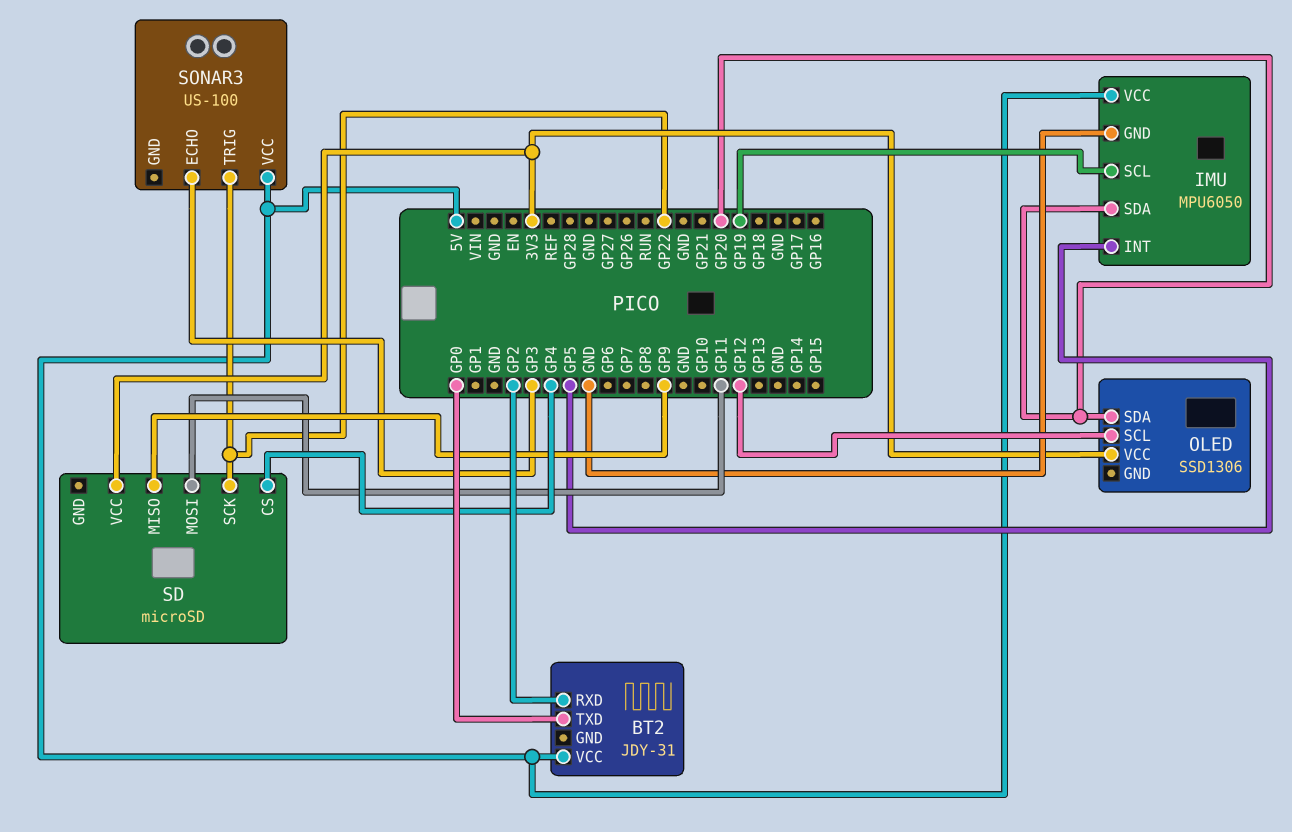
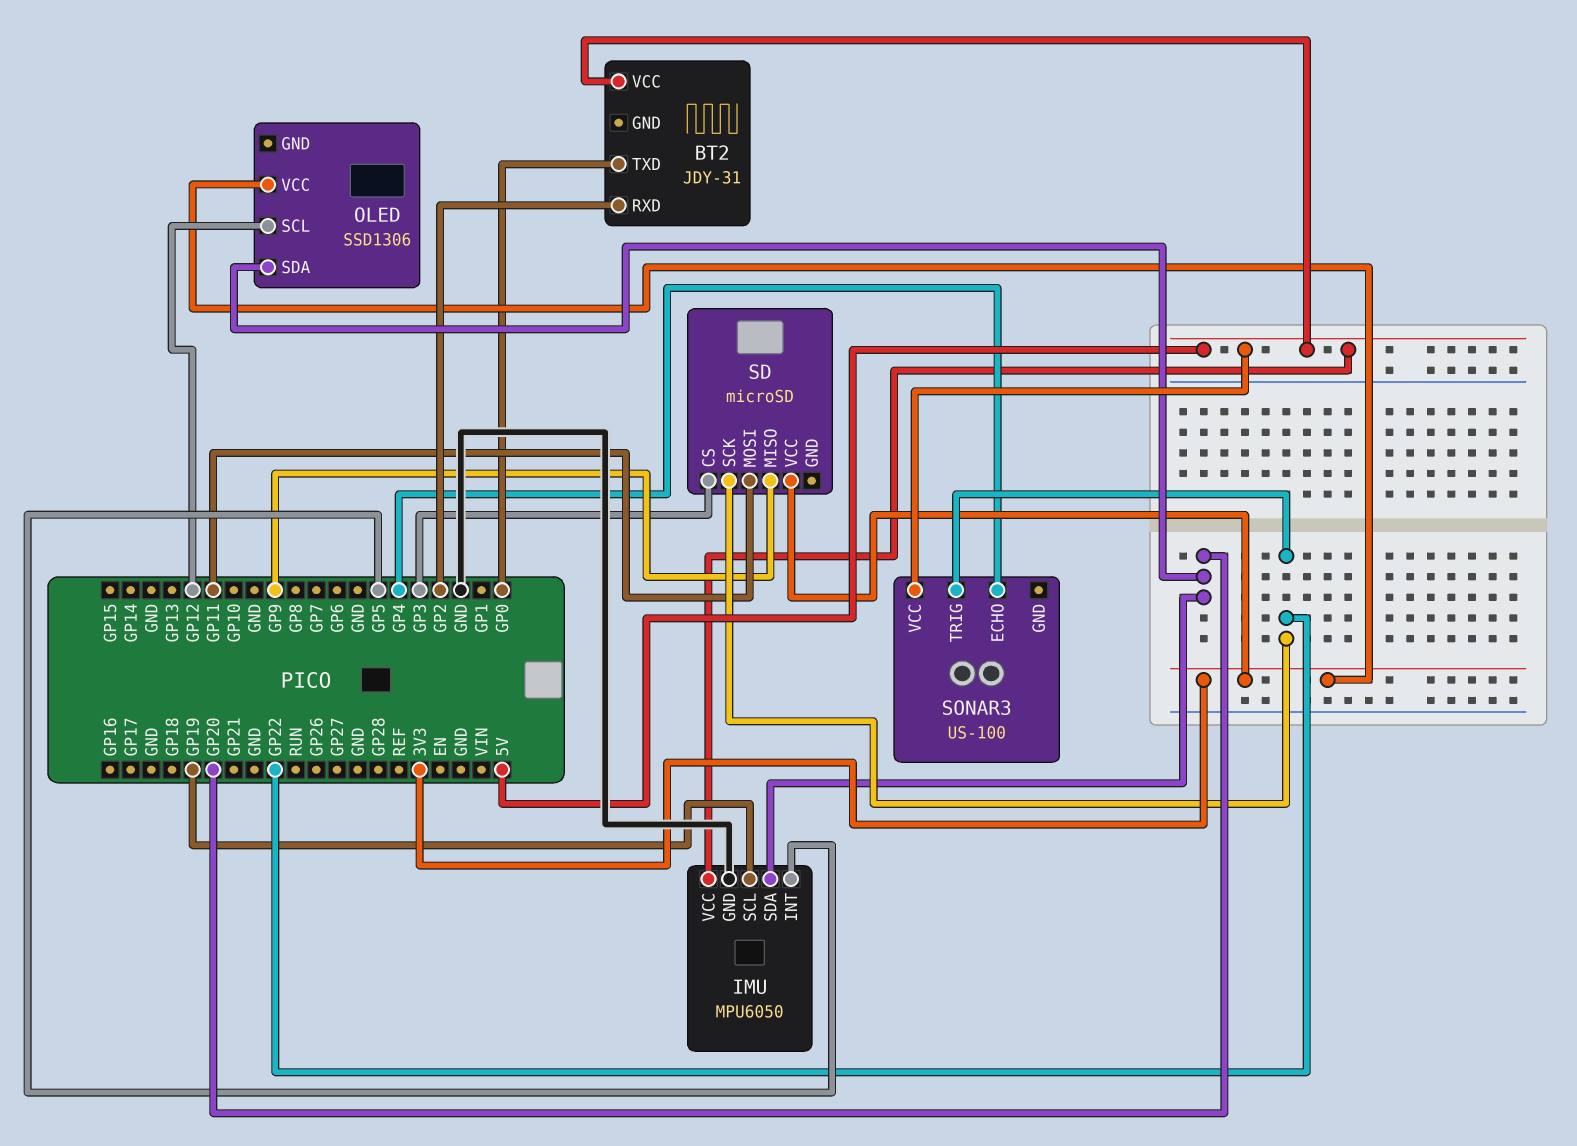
SD pin CS: GP4 -> GP3
SONAR3 pin ECHO: GP3 -> GP4

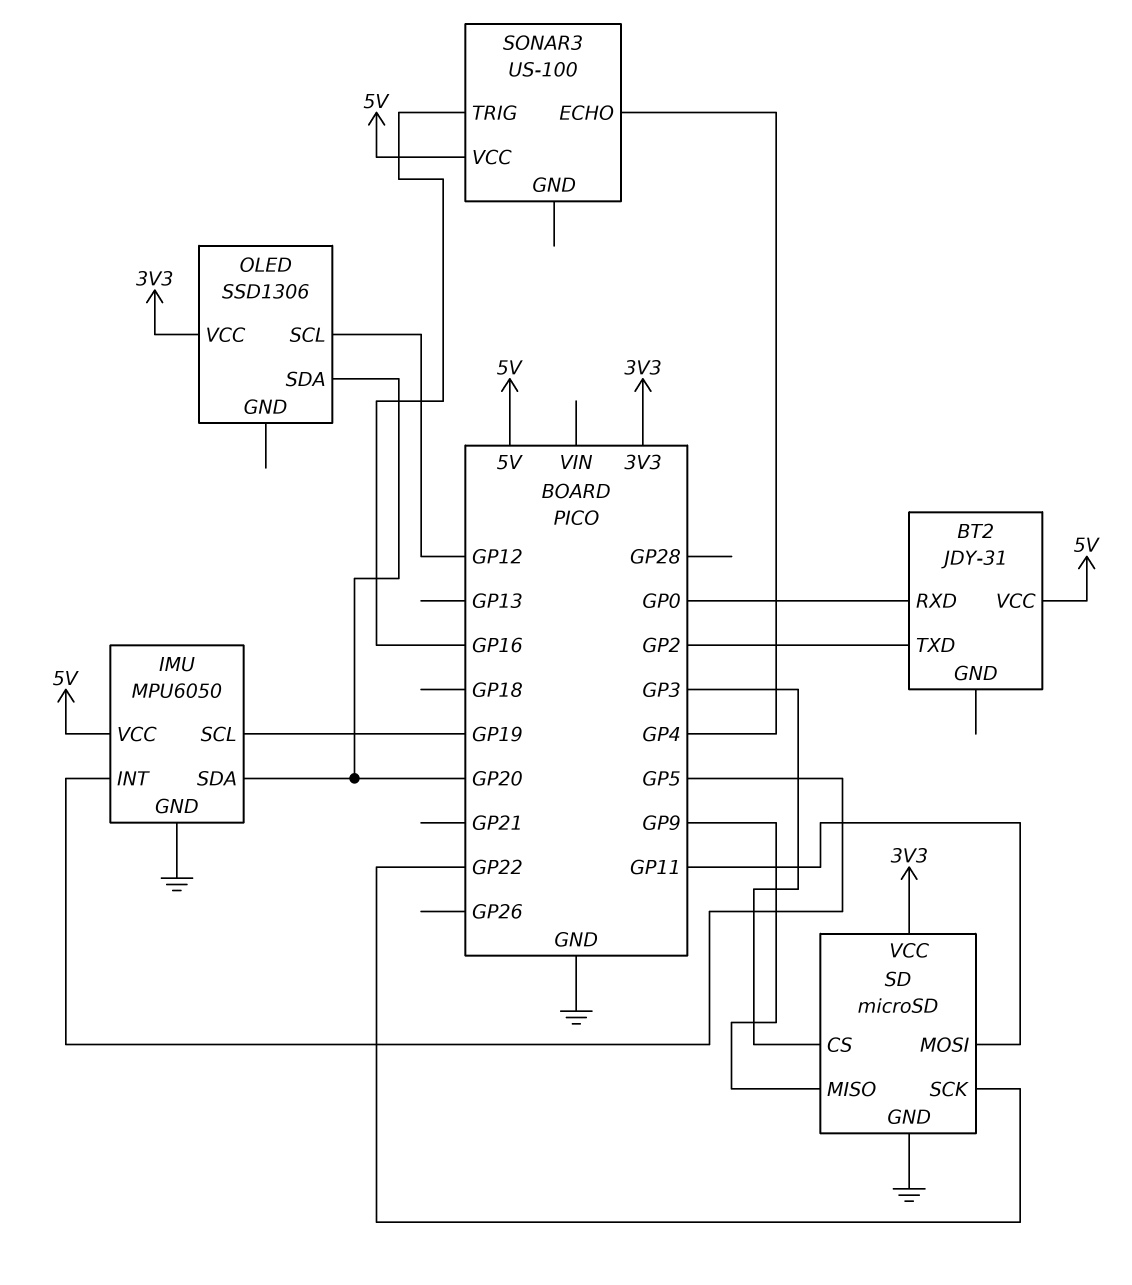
BT2 pin RXD: GP2 -> GP0
BT2 pin TXD: GP0 -> GP2
SD pin GND: none -> GND
SONAR3 pin TRIG: GP22 -> GP16

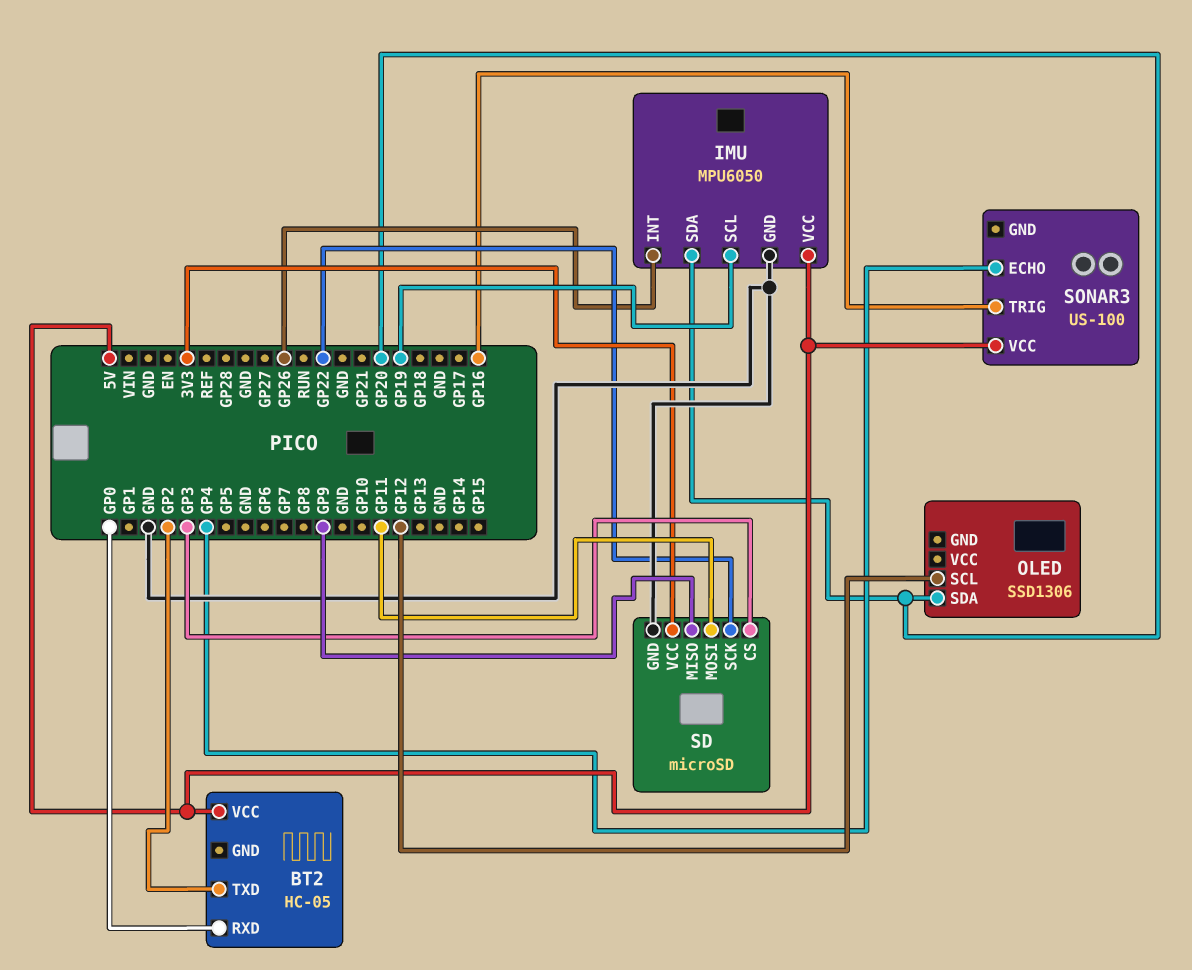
BT2: JDY-31 -> HC-05
IMU pin INT: GP5 -> GP26
OLED pin VCC: 3V3 -> none

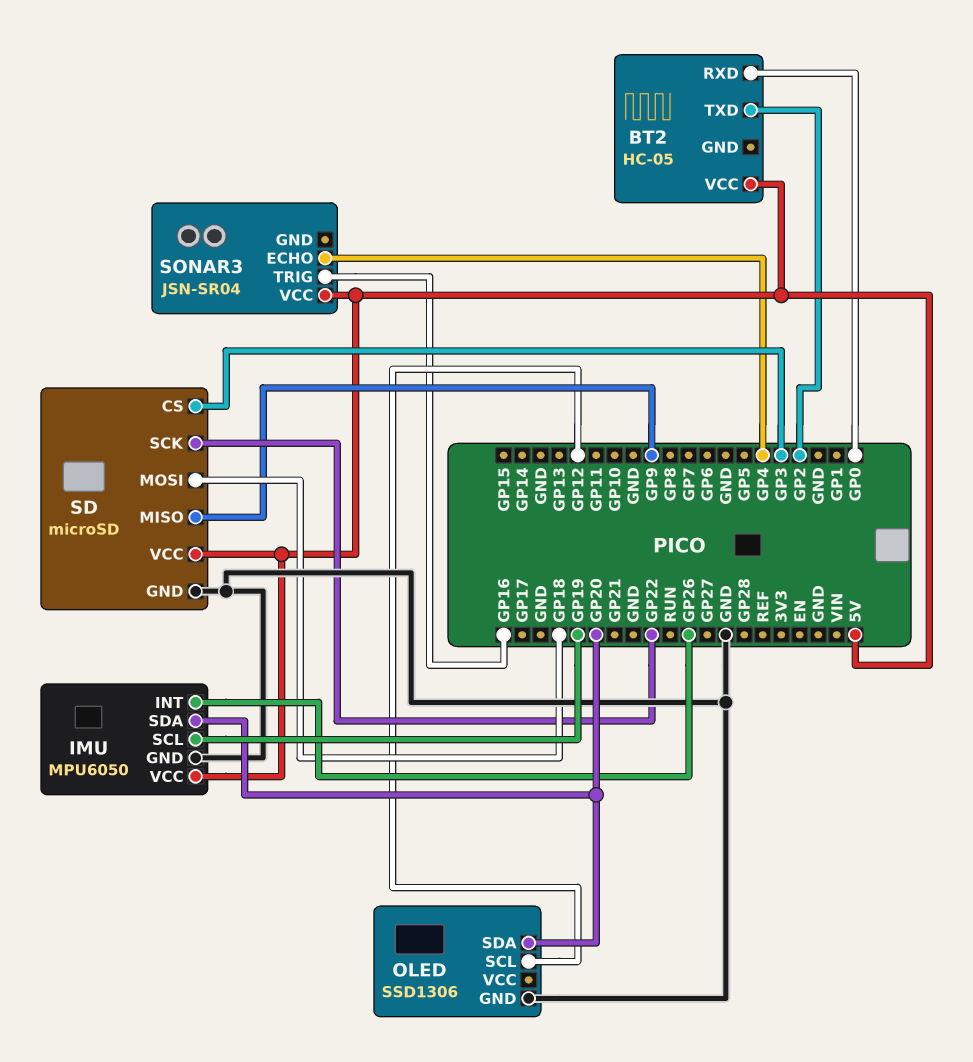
OLED pin GND: none -> GND
SD pin MOSI: GP11 -> GP18
SD pin VCC: 3V3 -> 5V
SONAR3: US-100 -> JSN-SR04

